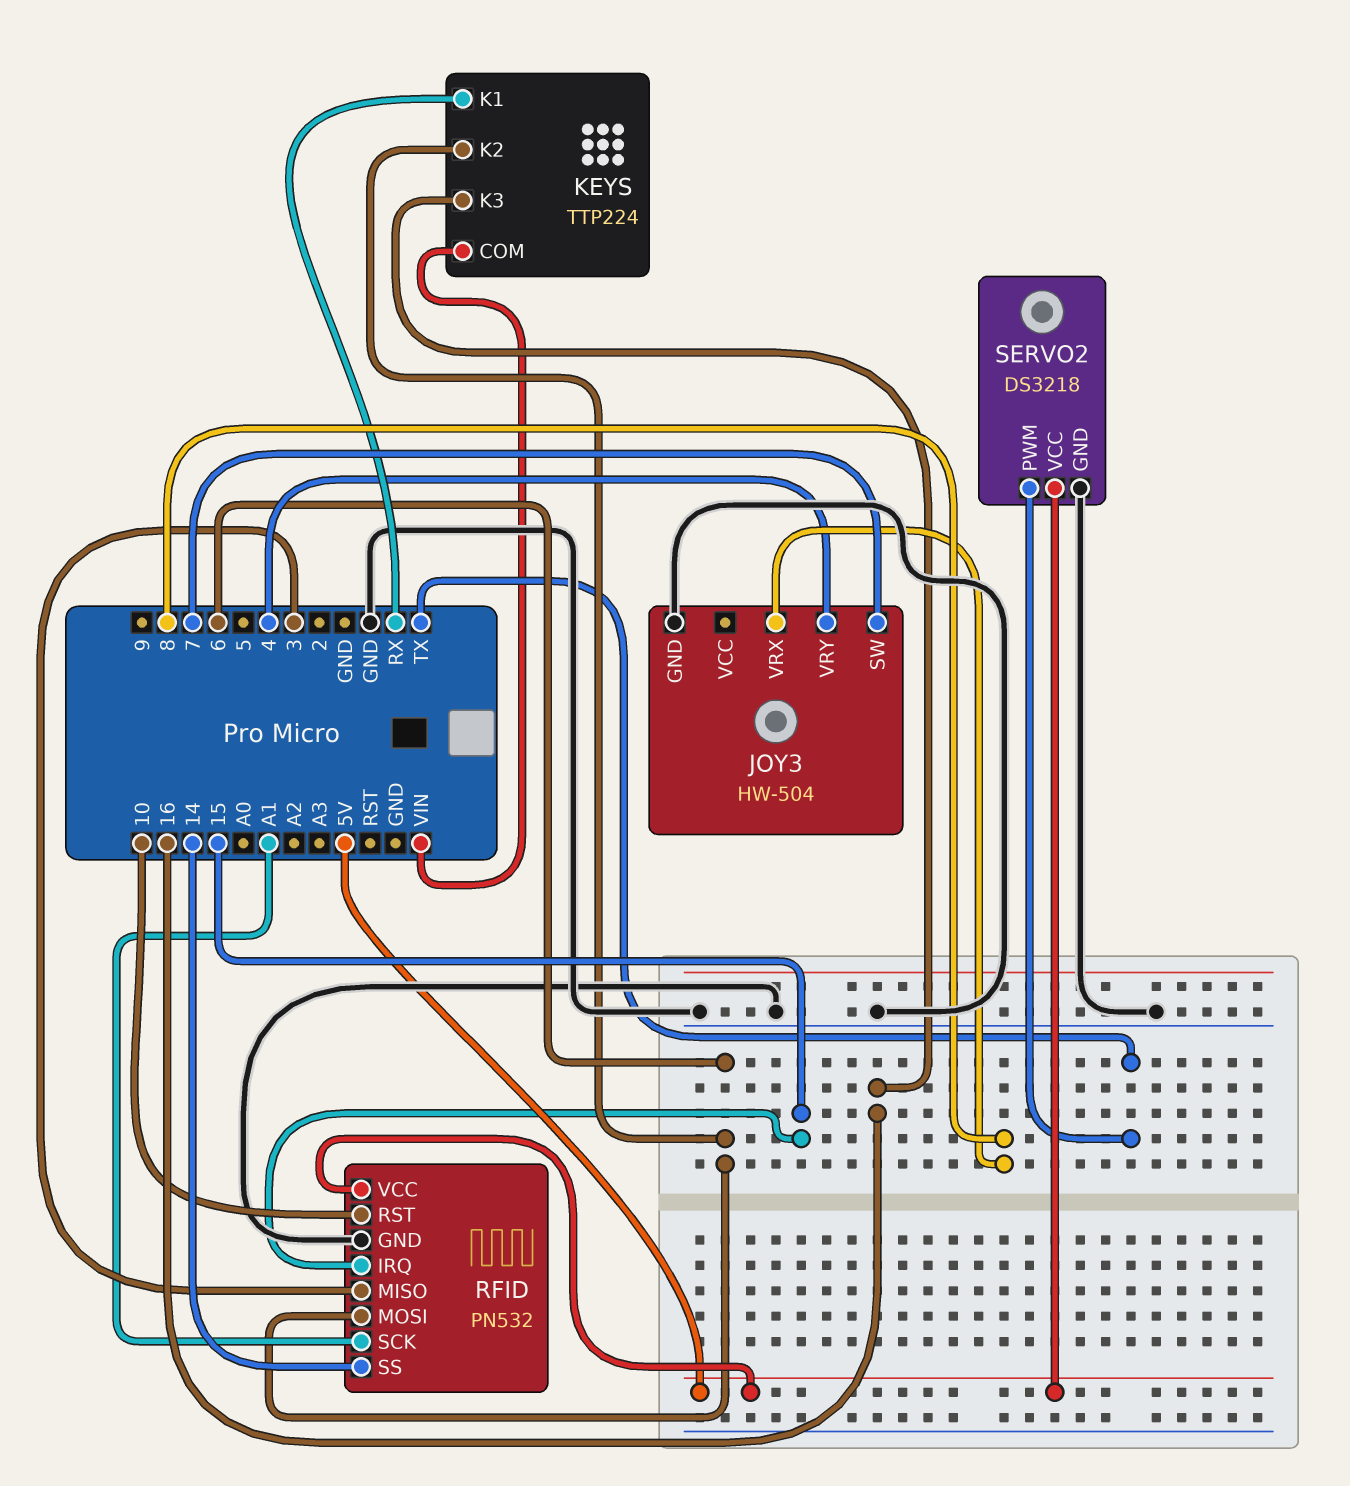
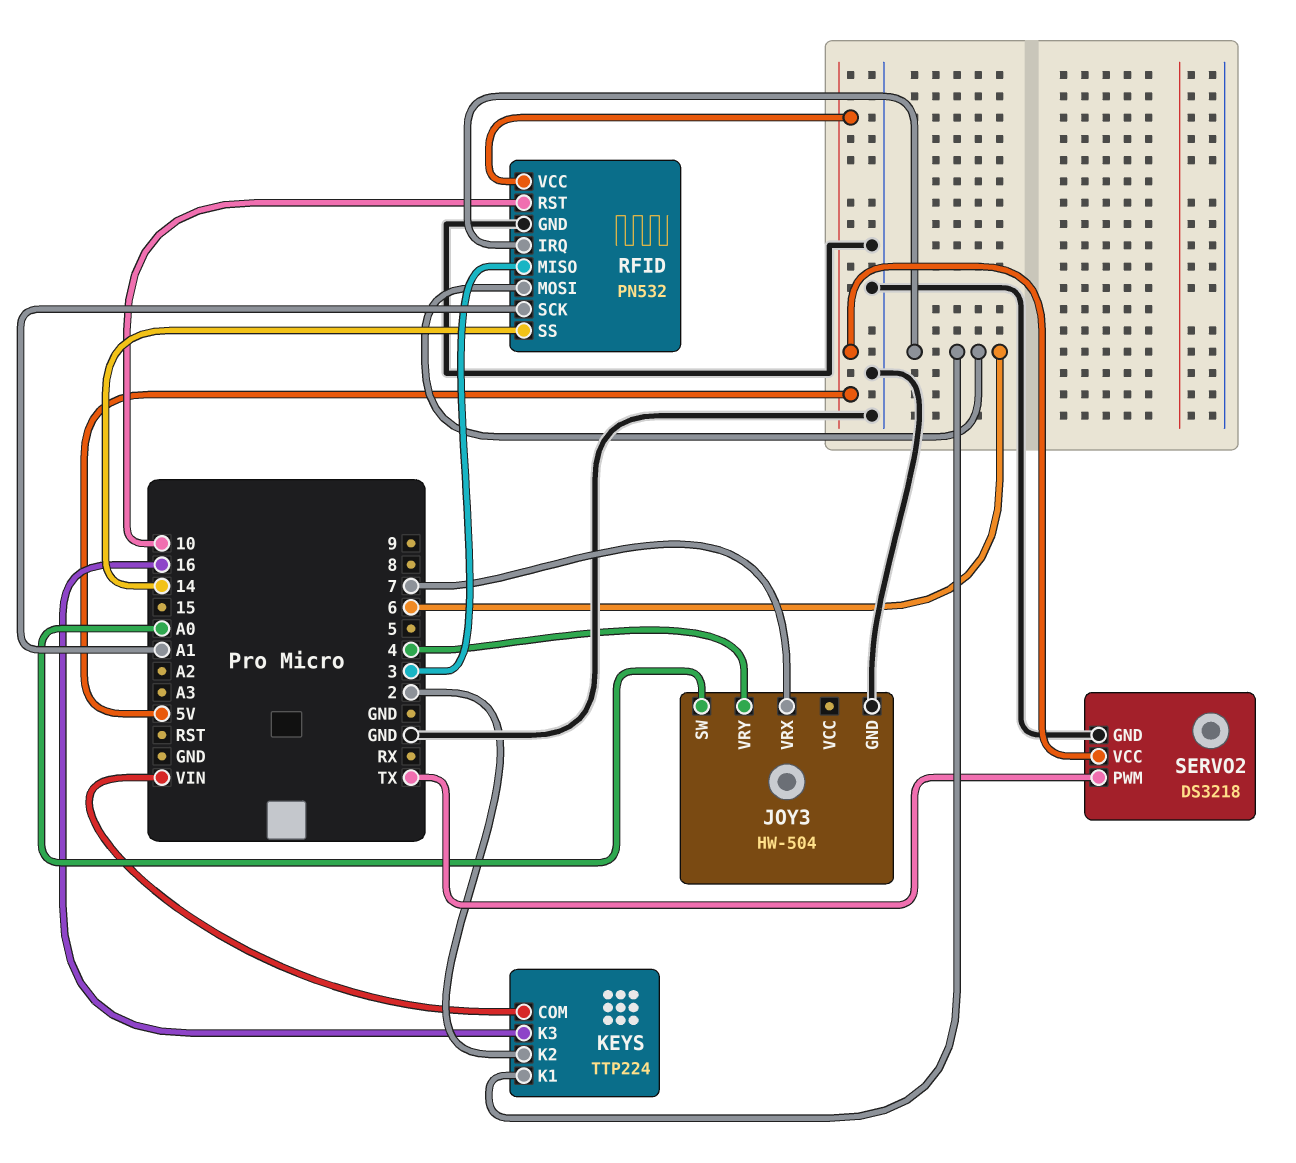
JOY3 pin SW: 7 -> A0
JOY3 pin VRX: 8 -> 7
KEYS pin K1: RX -> 6
KEYS pin K2: 6 -> 2
RFID pin IRQ: 15 -> 6

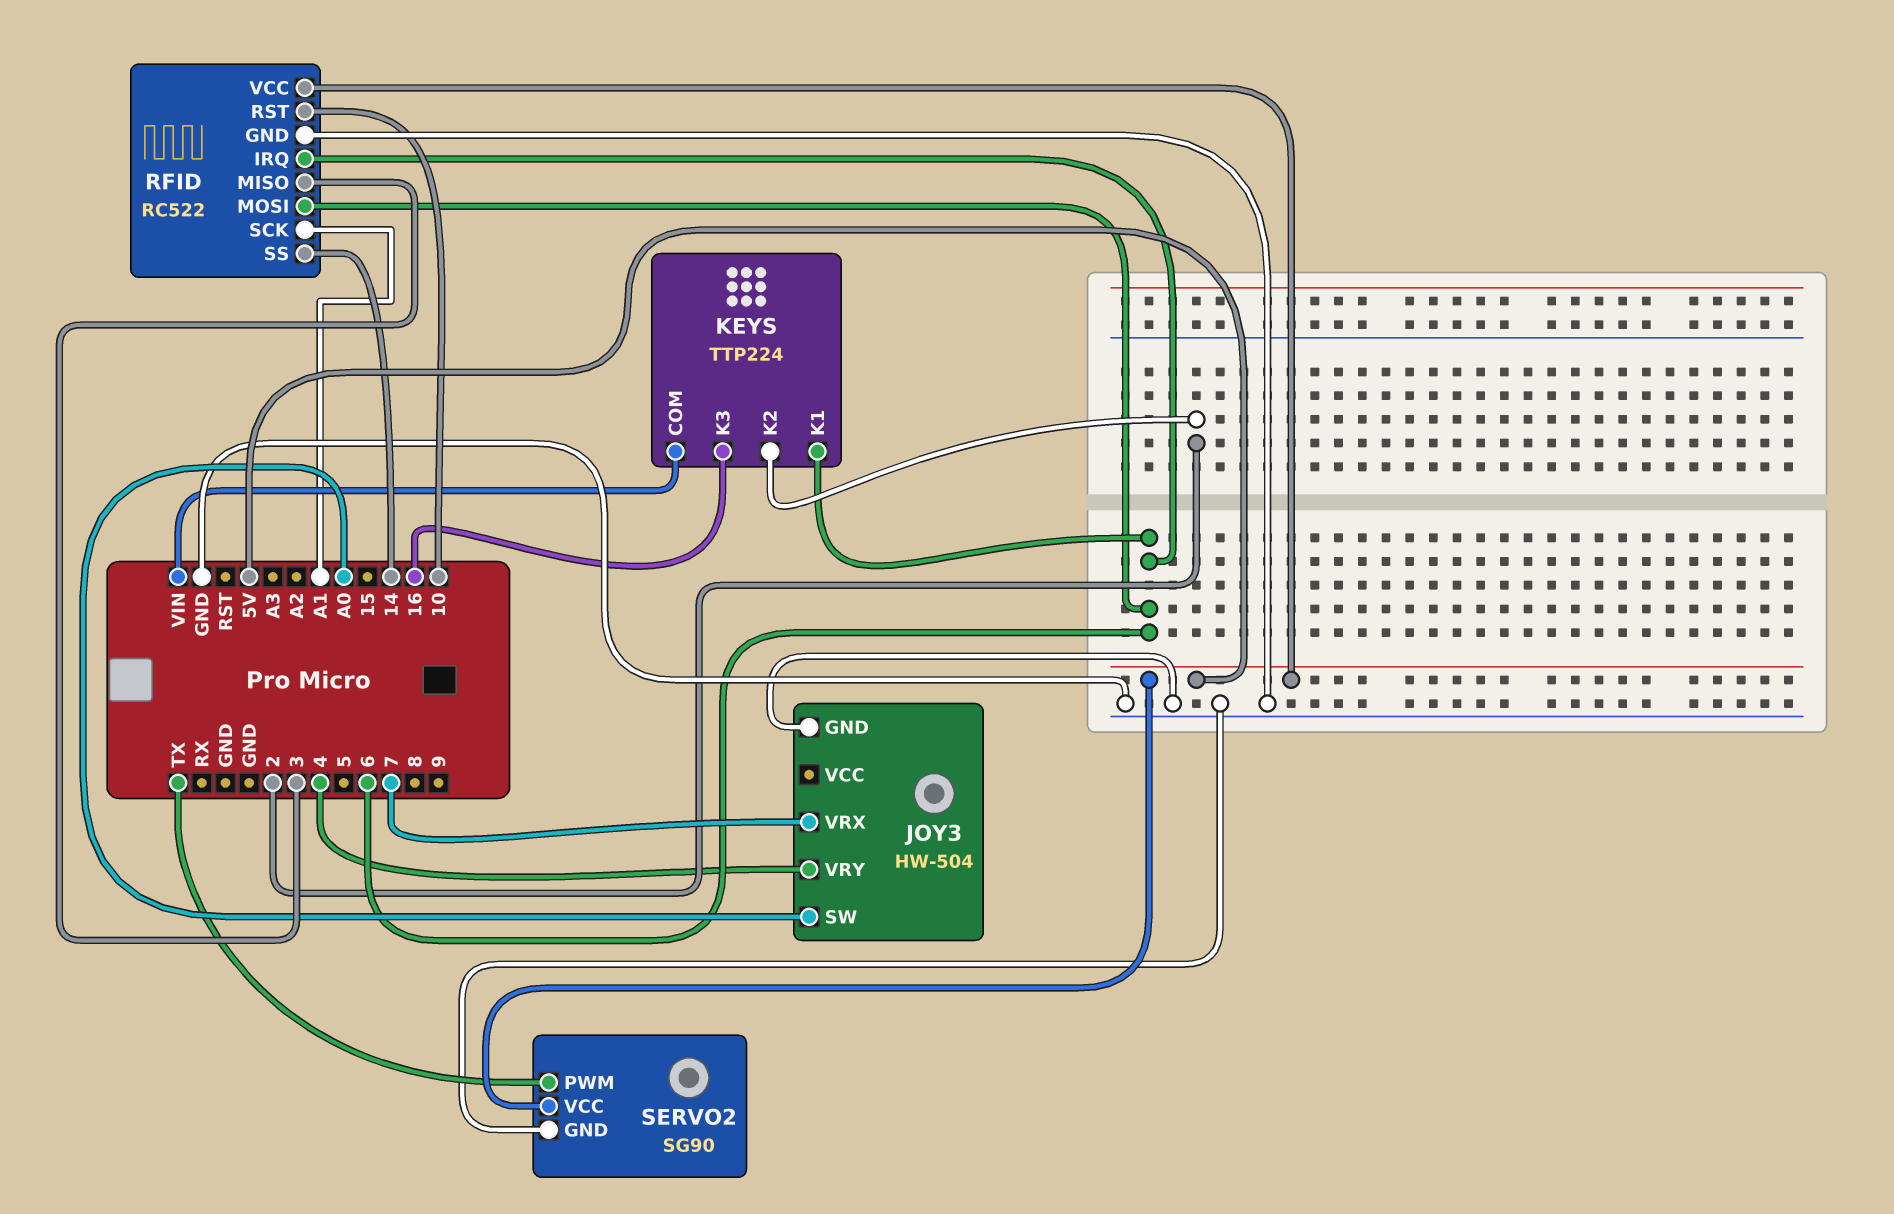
RFID: PN532 -> RC522
SERVO2: DS3218 -> SG90

